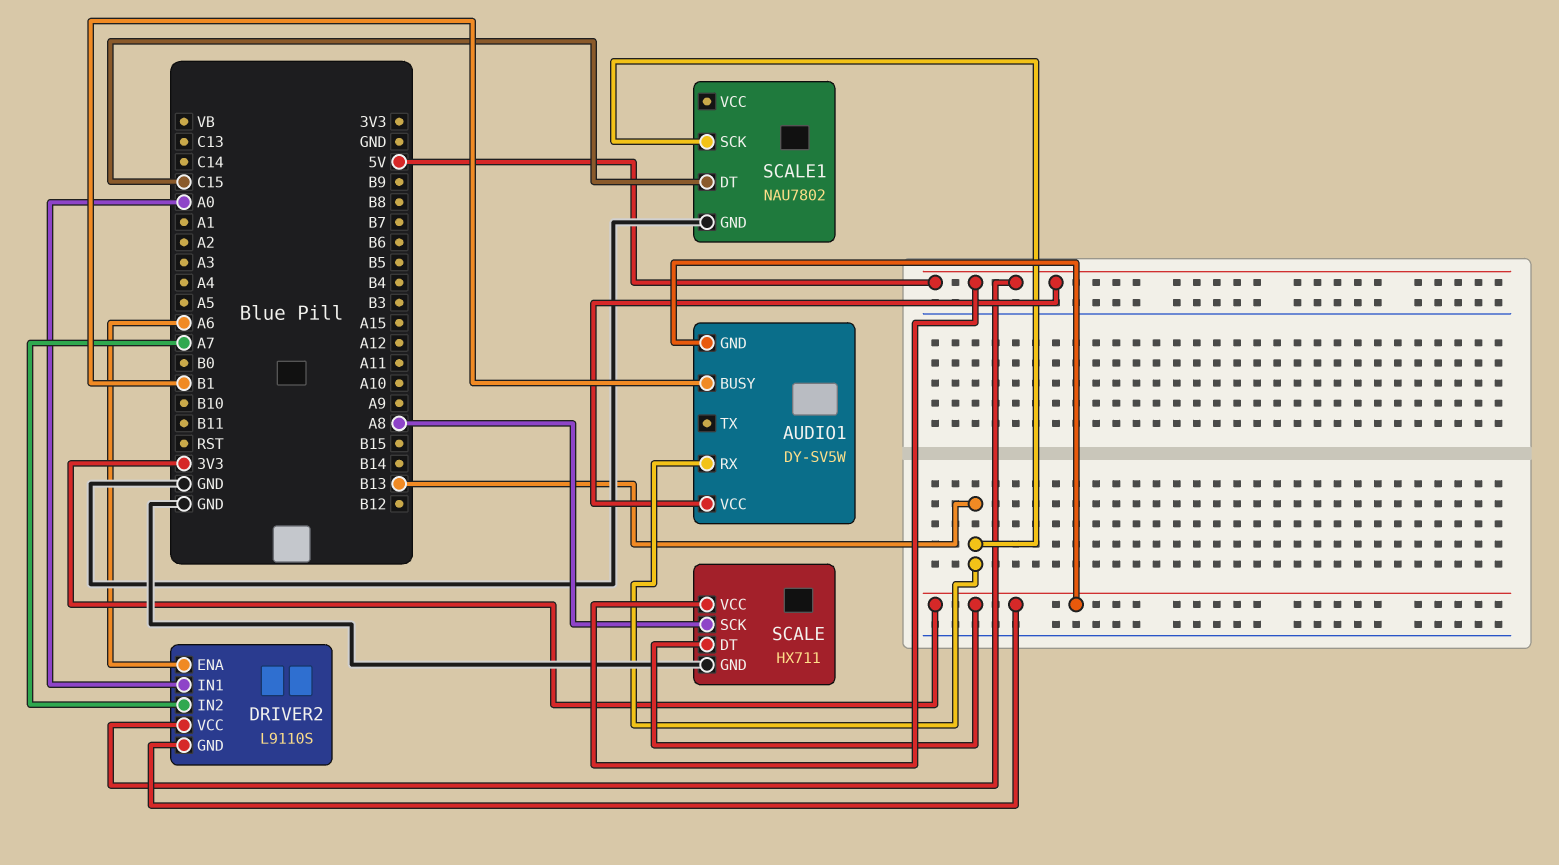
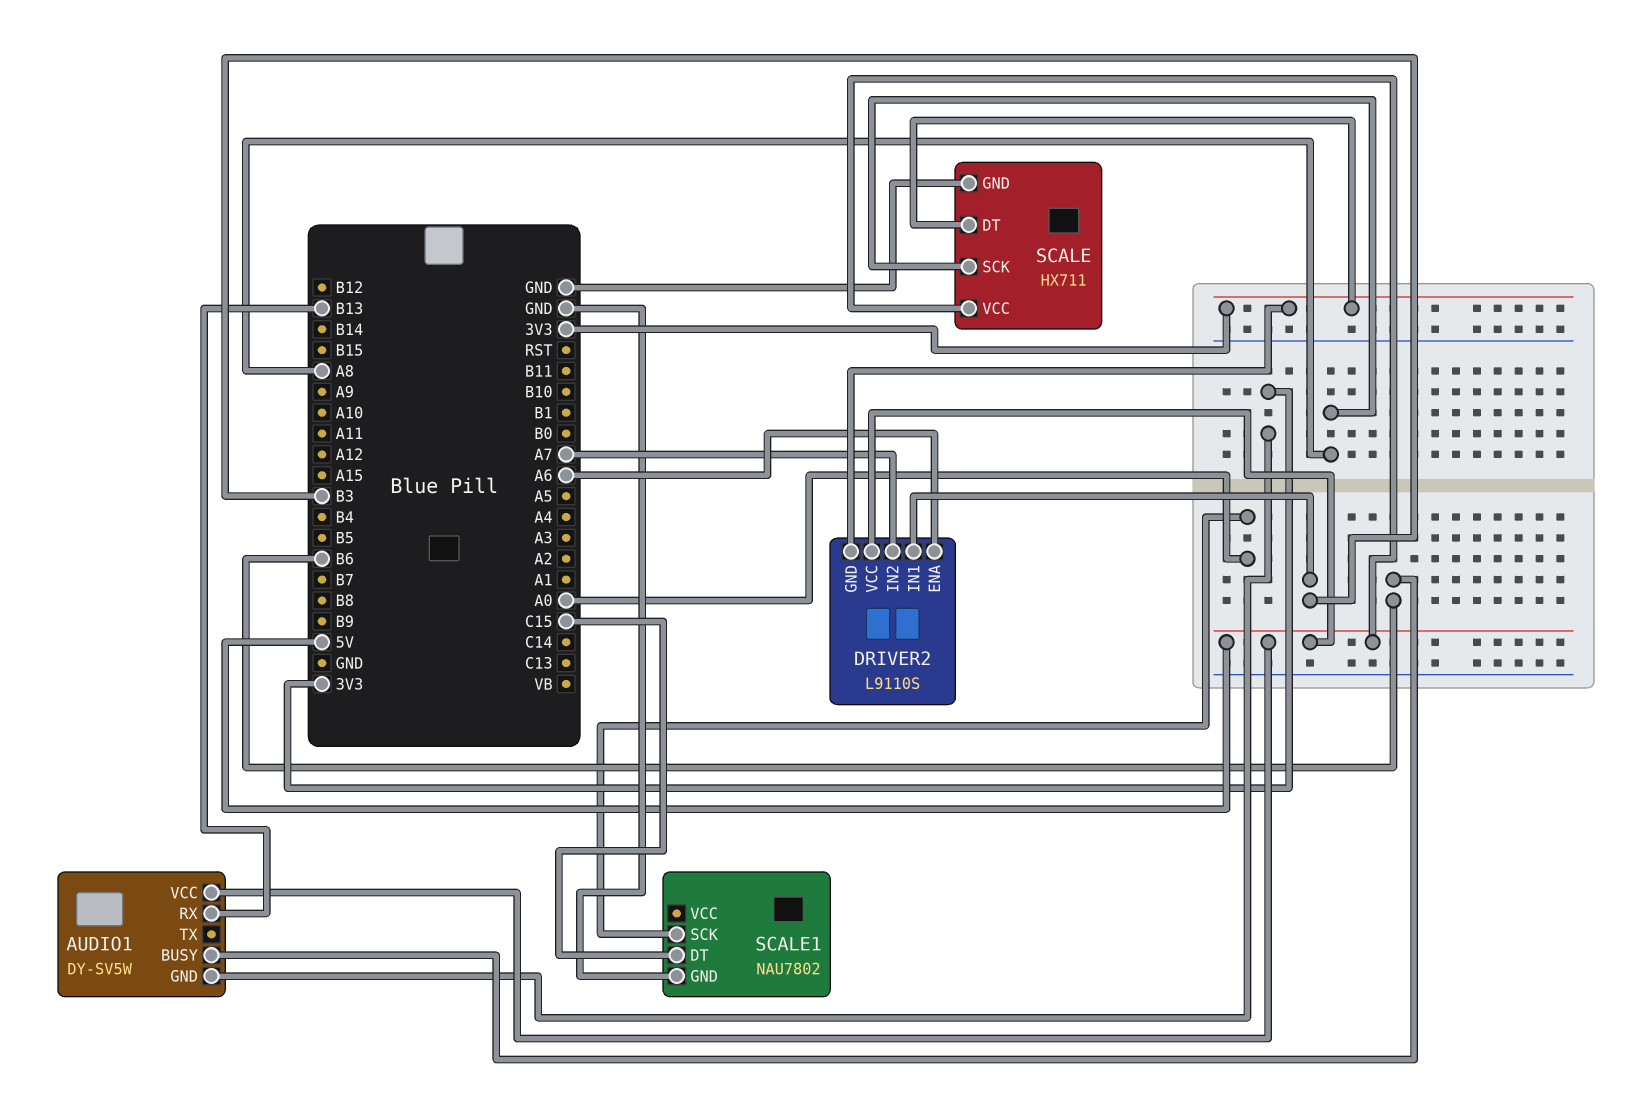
AUDIO1 pin BUSY: B1 -> B6
DRIVER2 pin IN1: A0 -> B3
SCALE1 pin SCK: B13 -> A0

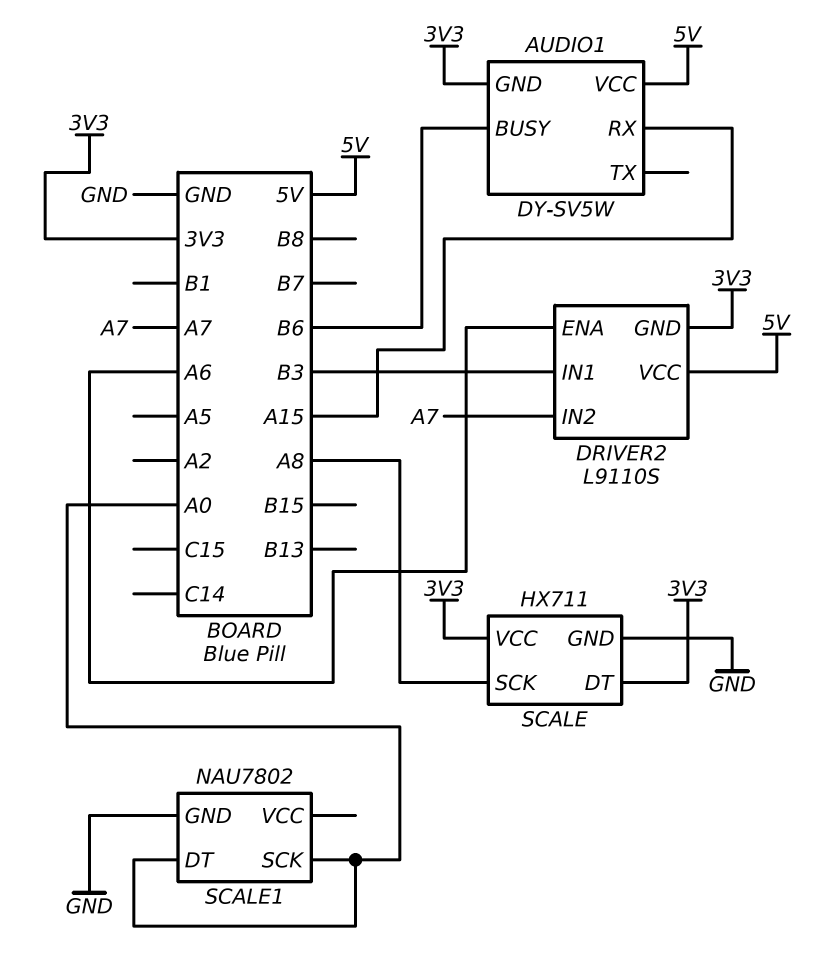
AUDIO1 pin RX: B13 -> A15
SCALE pin VCC: 5V -> 3V3
SCALE1 pin DT: C15 -> A0

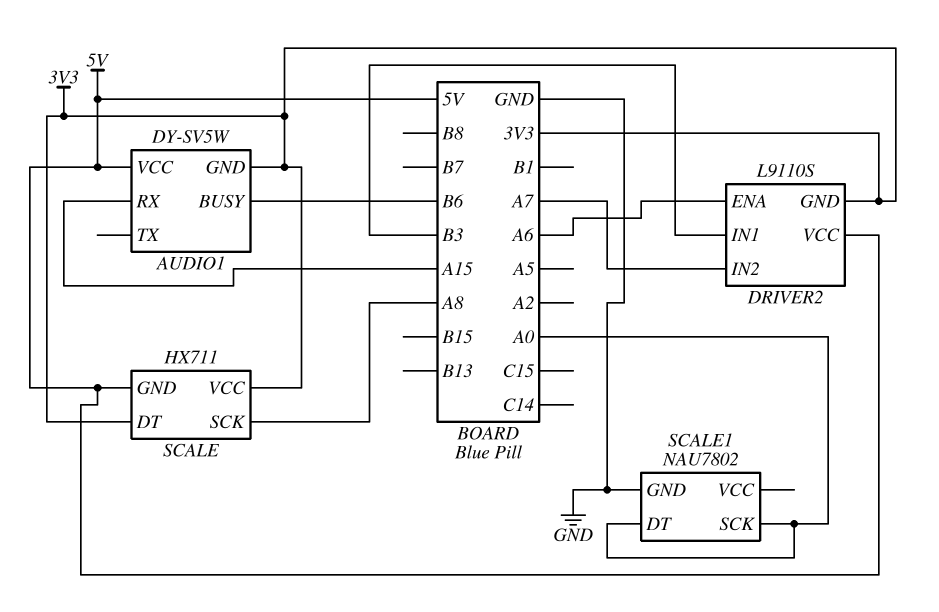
SCALE pin GND: GND -> 5V

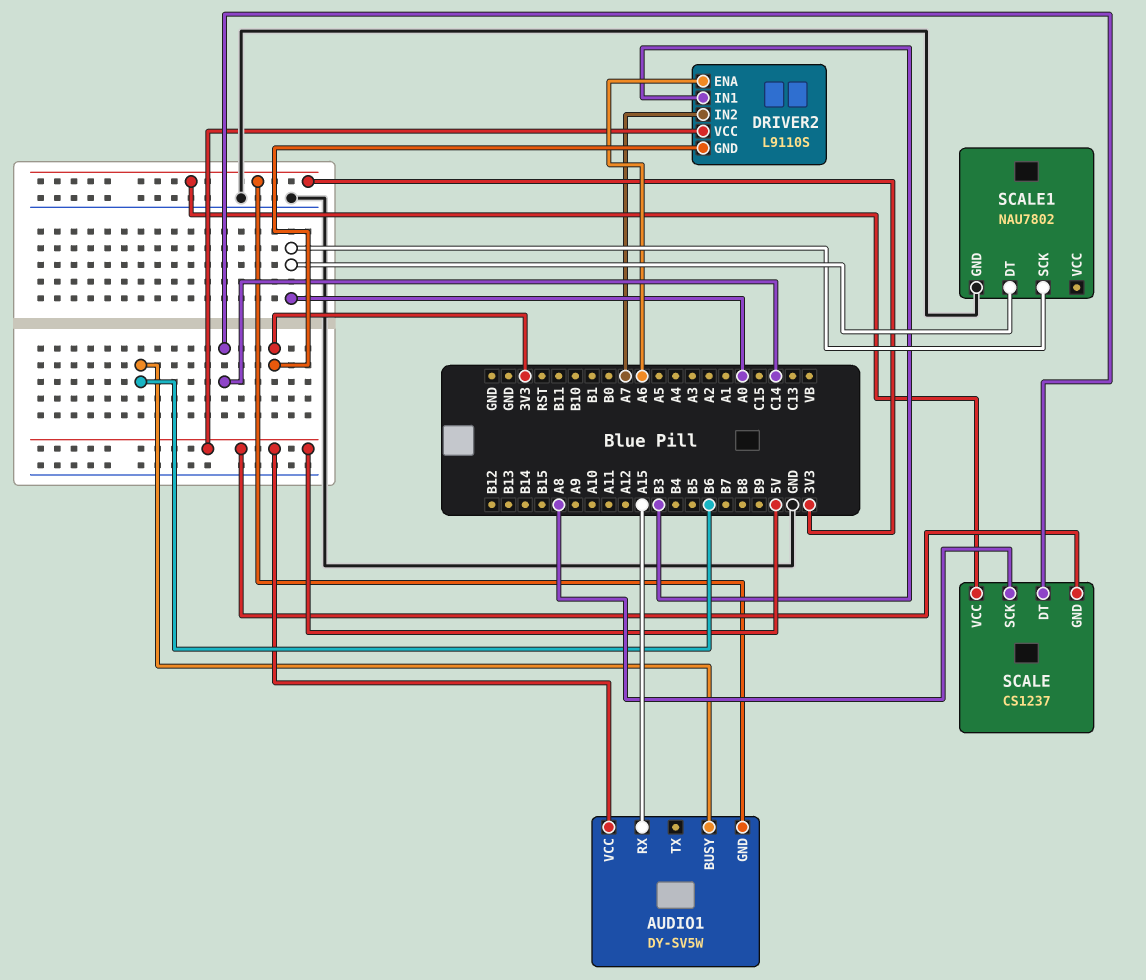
SCALE: HX711 -> CS1237
SCALE pin DT: 3V3 -> C14

